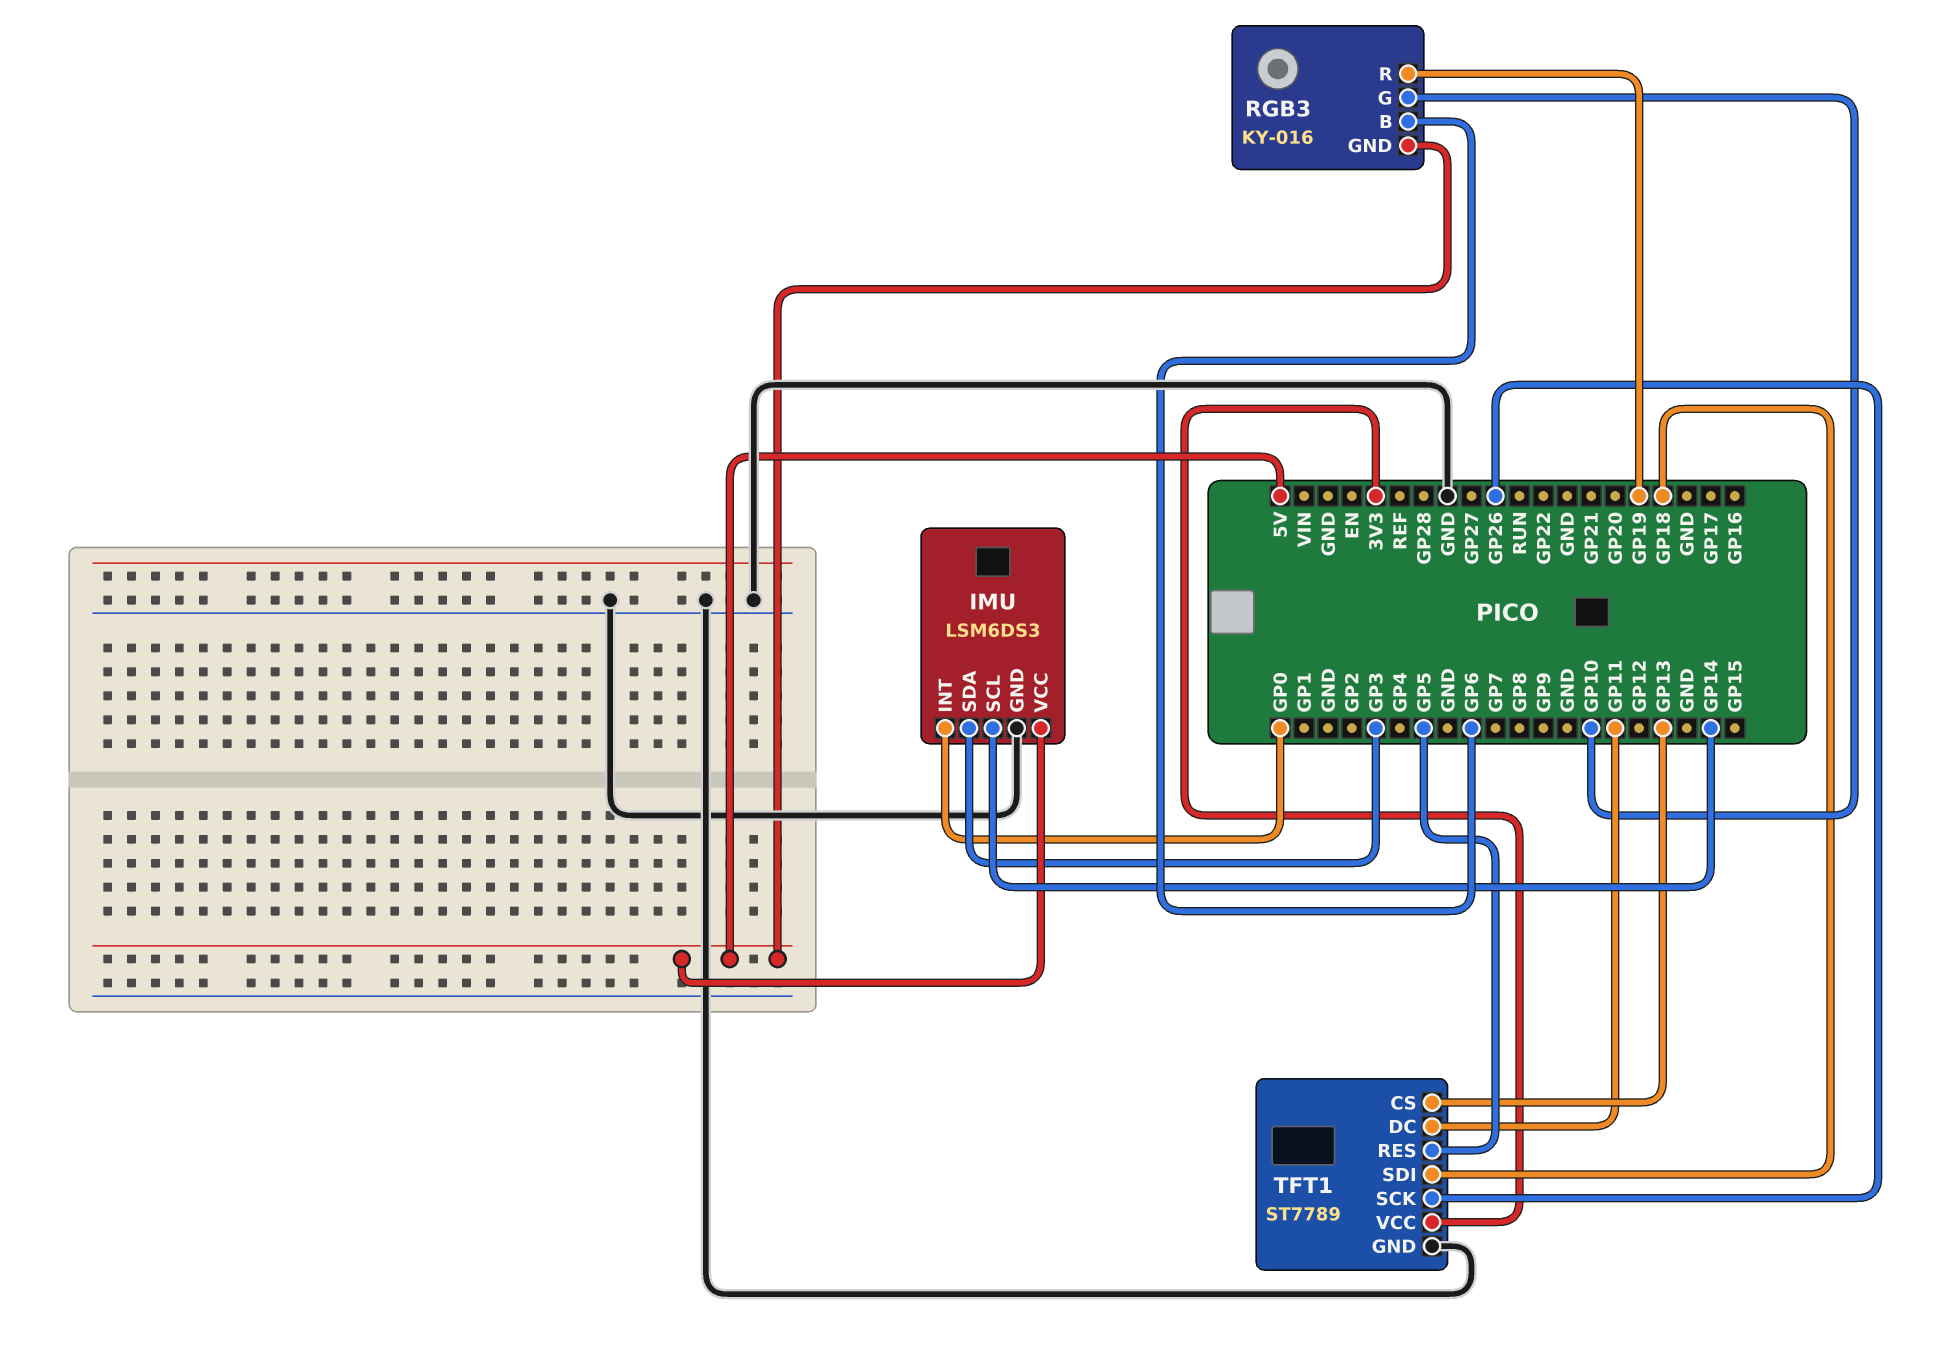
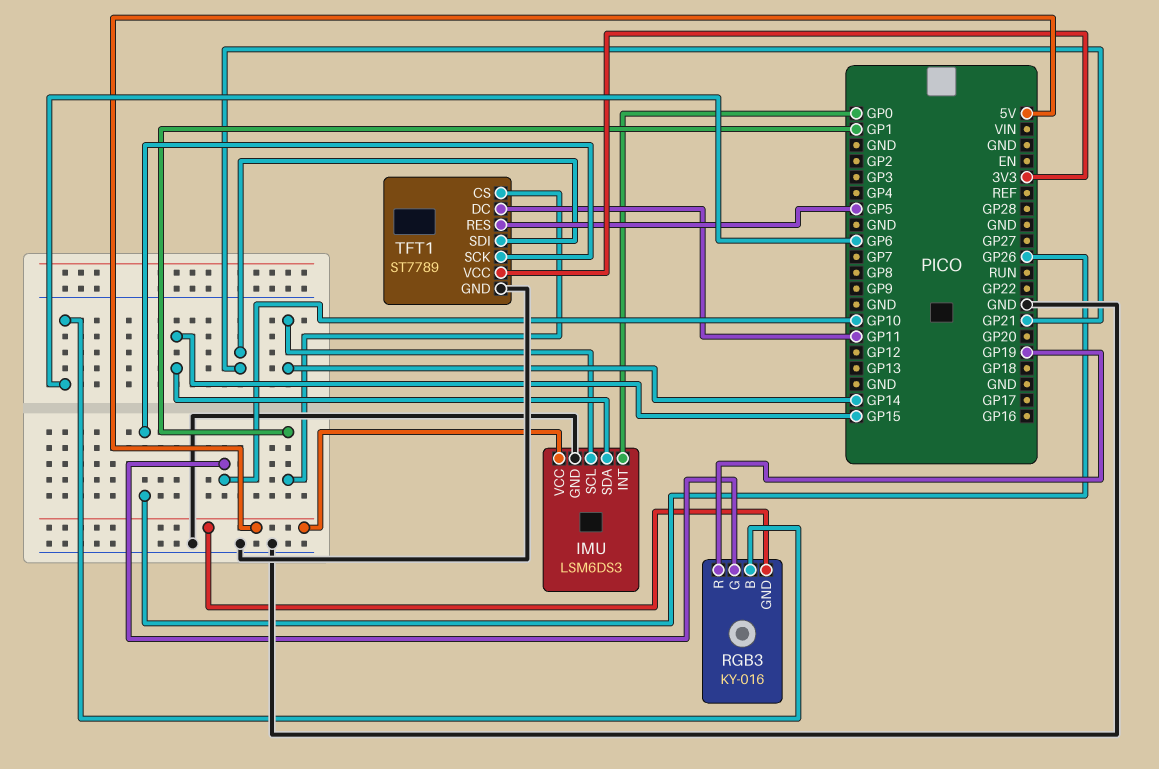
IMU pin SDA: GP3 -> GP15
TFT1 pin CS: GP13 -> GP1
TFT1 pin SDI: GP18 -> GP21

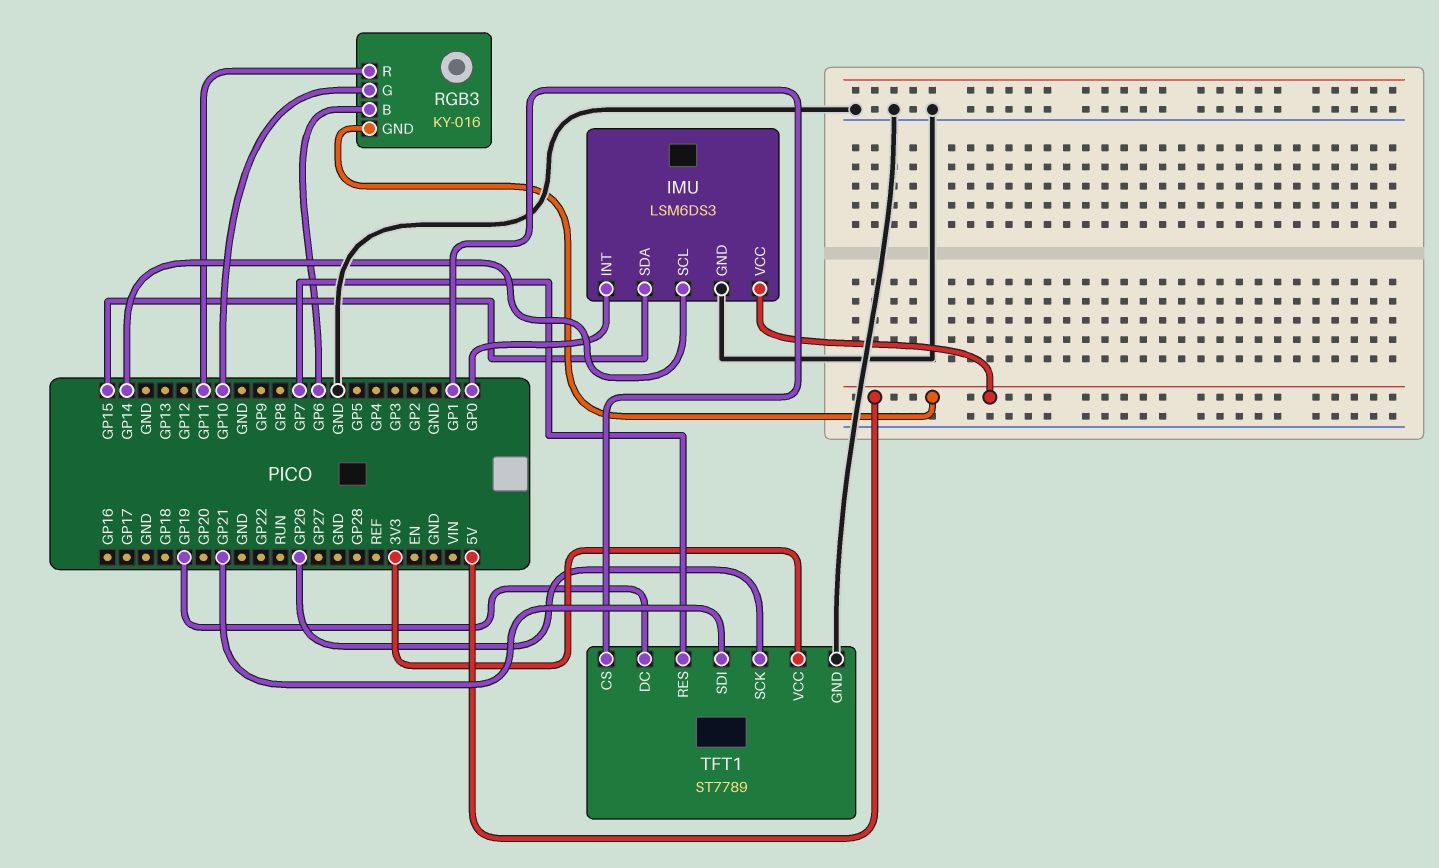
RGB3 pin R: GP19 -> GP11
TFT1 pin DC: GP11 -> GP19
TFT1 pin RES: GP5 -> GP7

